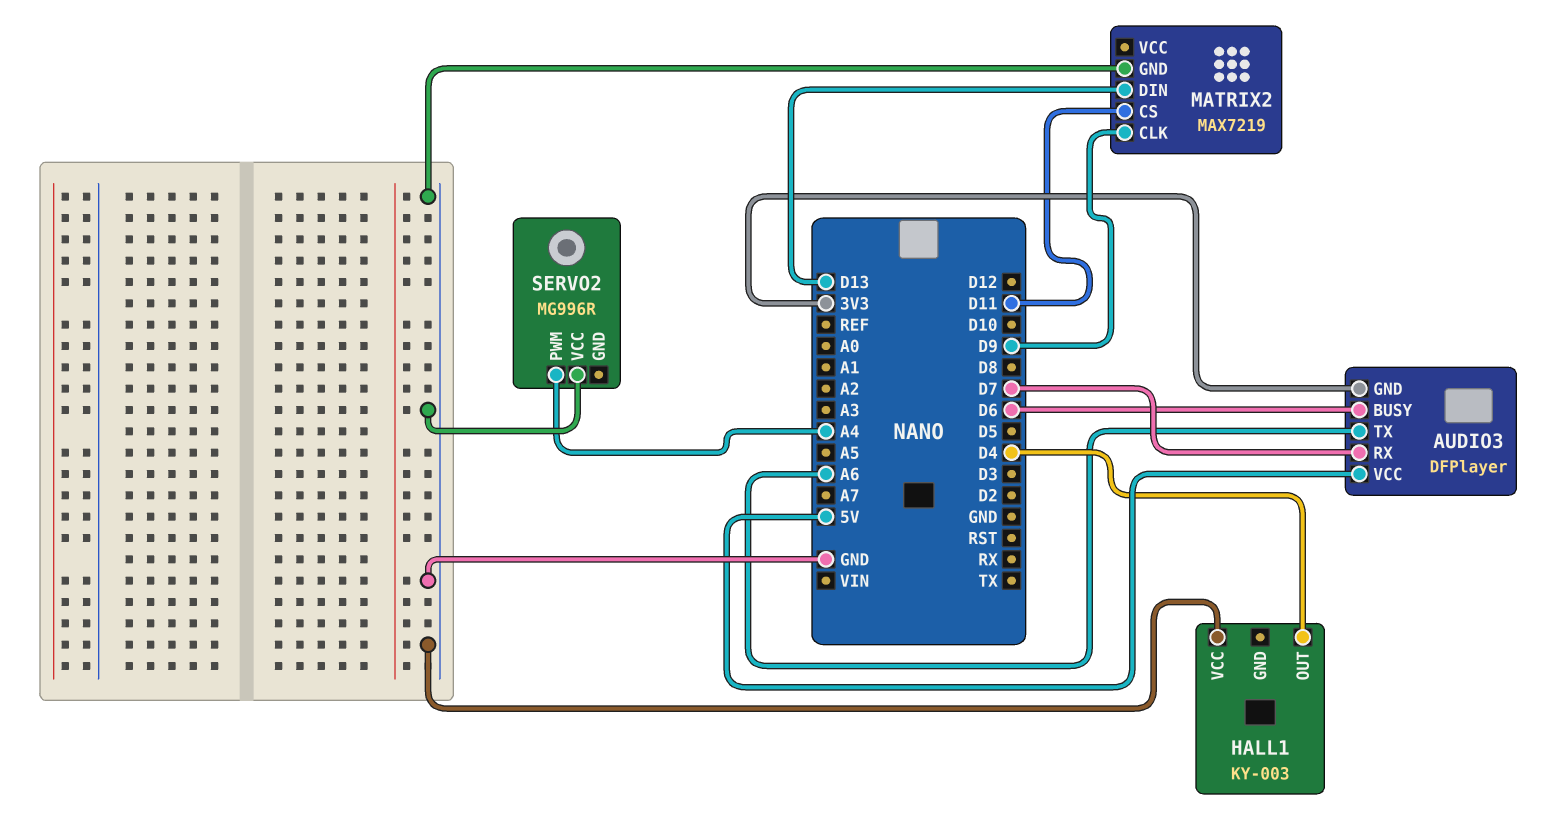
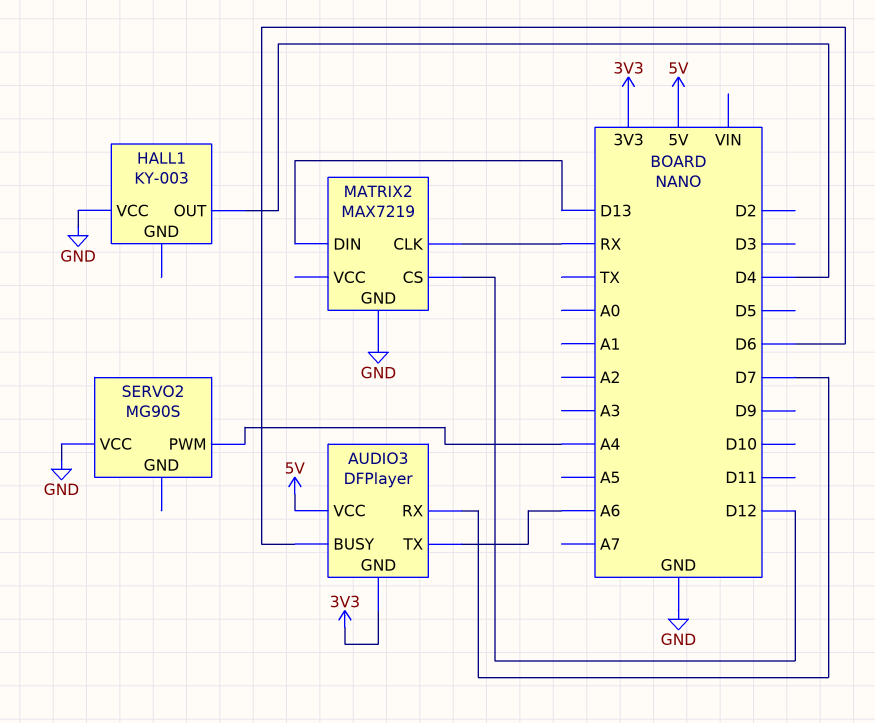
MATRIX2 pin CLK: D9 -> RX
MATRIX2 pin CS: D11 -> D12
SERVO2: MG996R -> MG90S

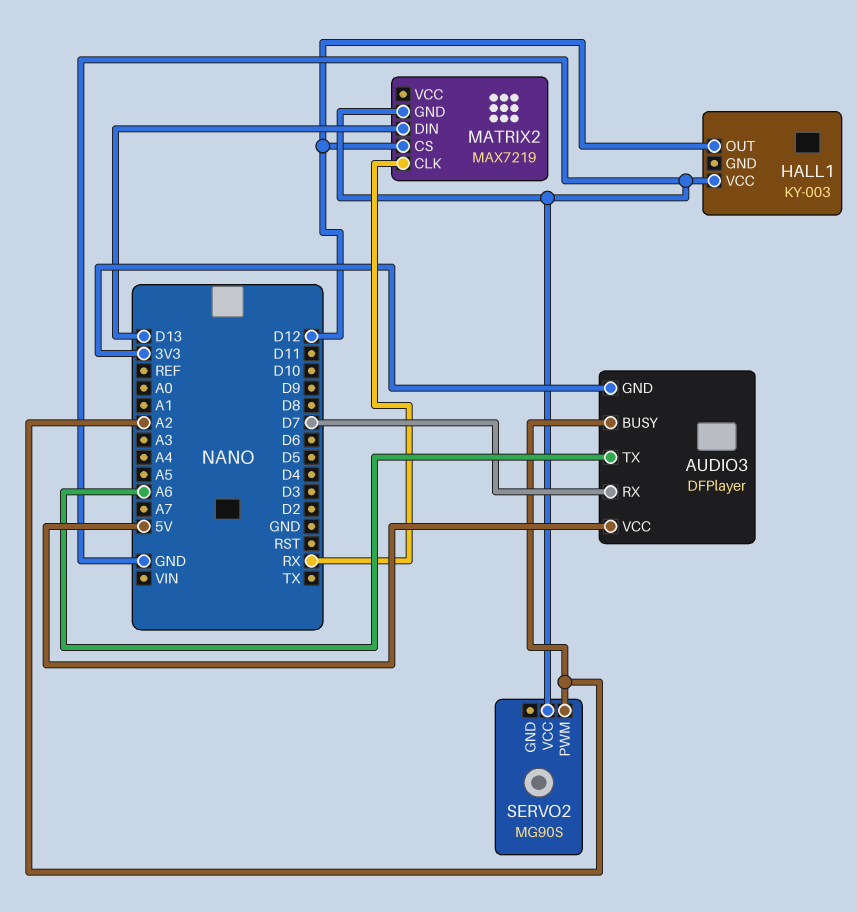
AUDIO3 pin BUSY: D6 -> A2
HALL1 pin OUT: D4 -> D12
SERVO2 pin PWM: A4 -> A2

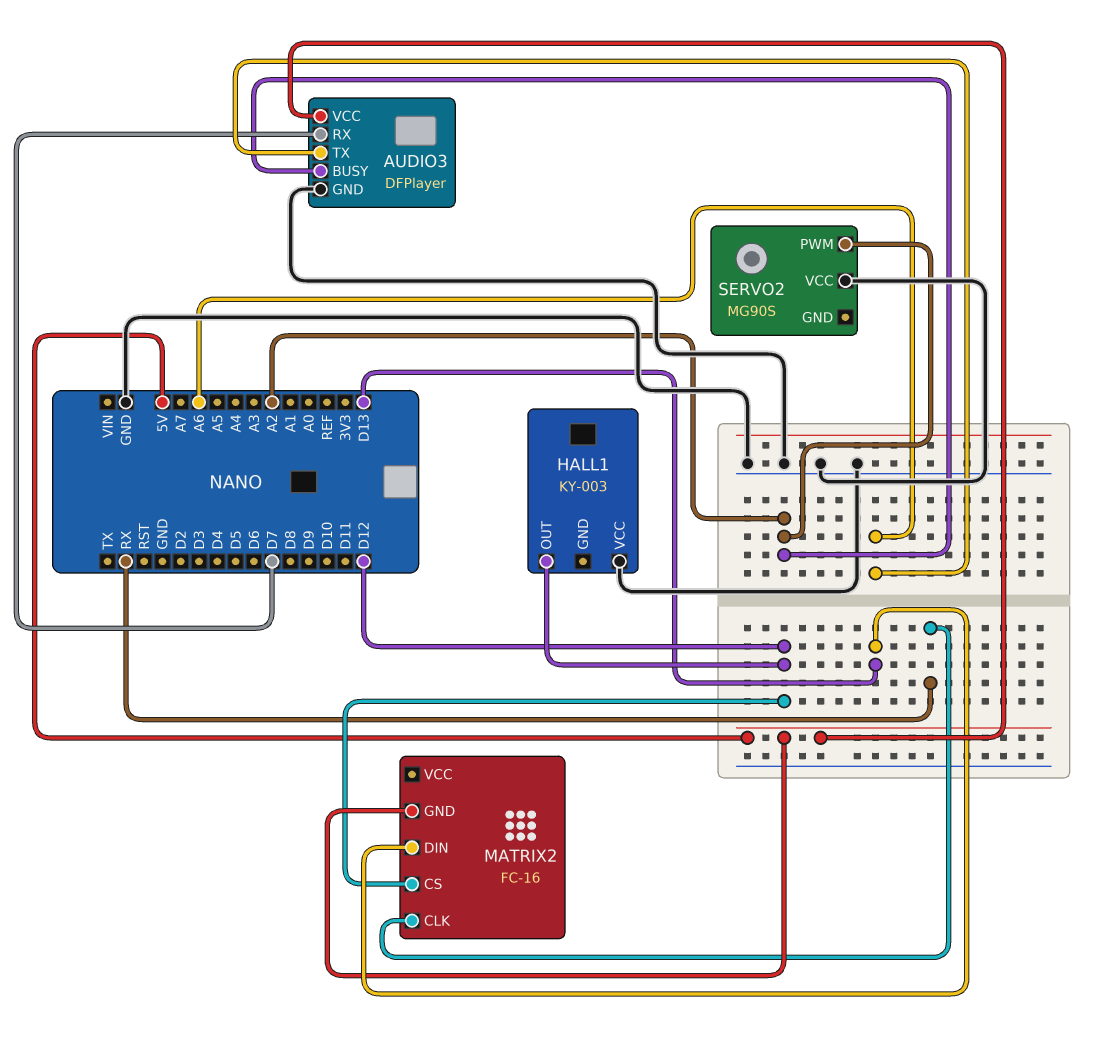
AUDIO3 pin GND: 3V3 -> GND
MATRIX2: MAX7219 -> FC-16
MATRIX2 pin GND: GND -> 5V

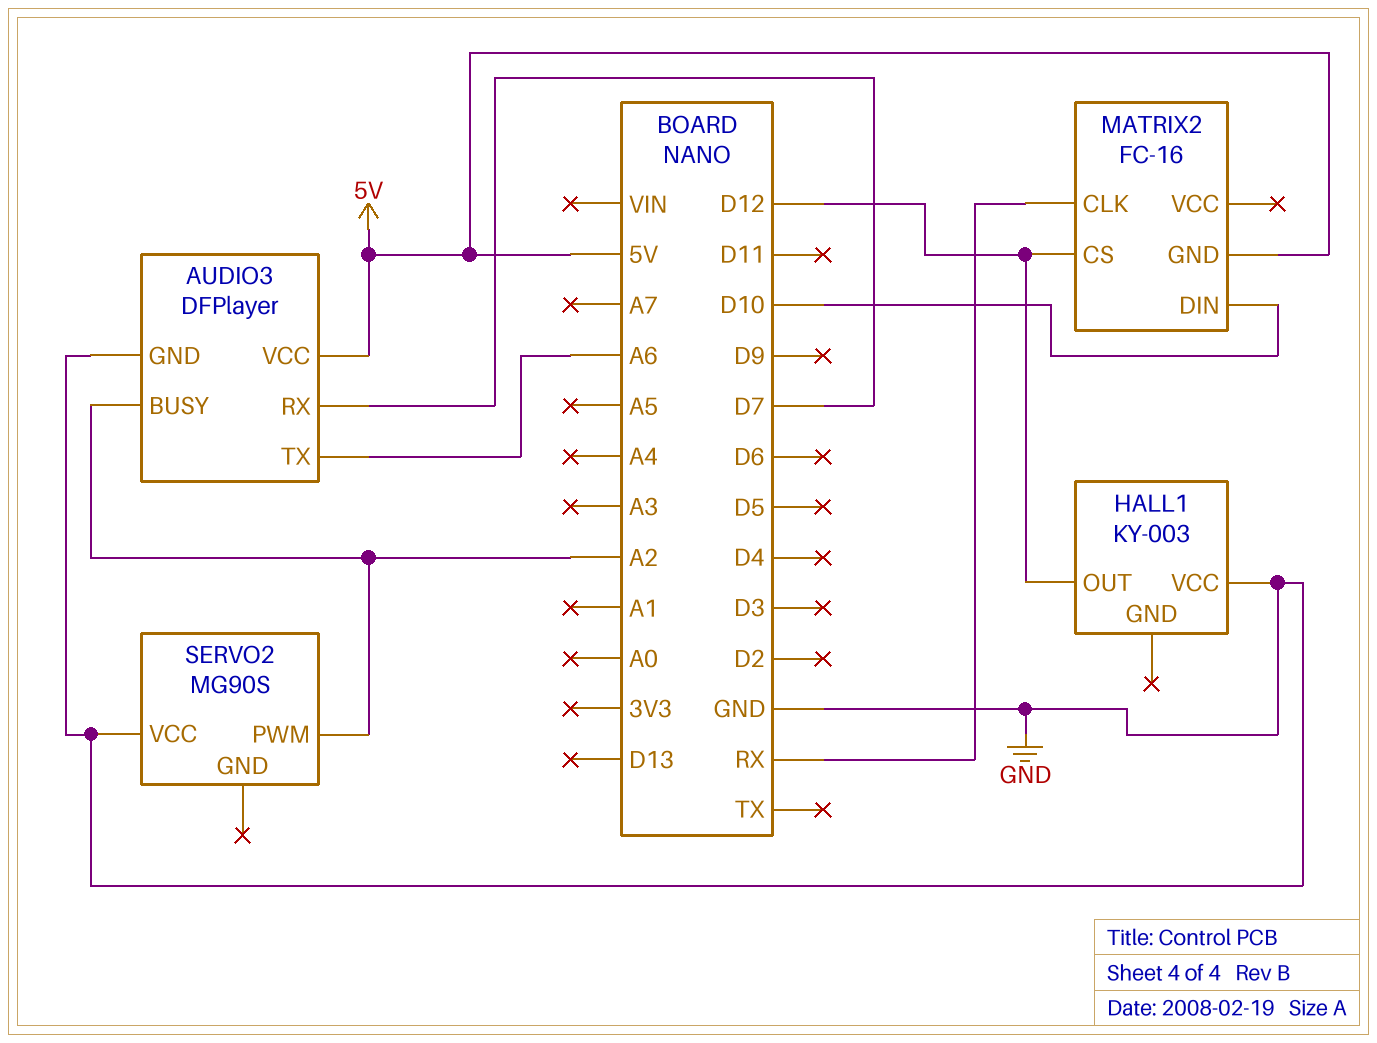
MATRIX2 pin DIN: D13 -> D10

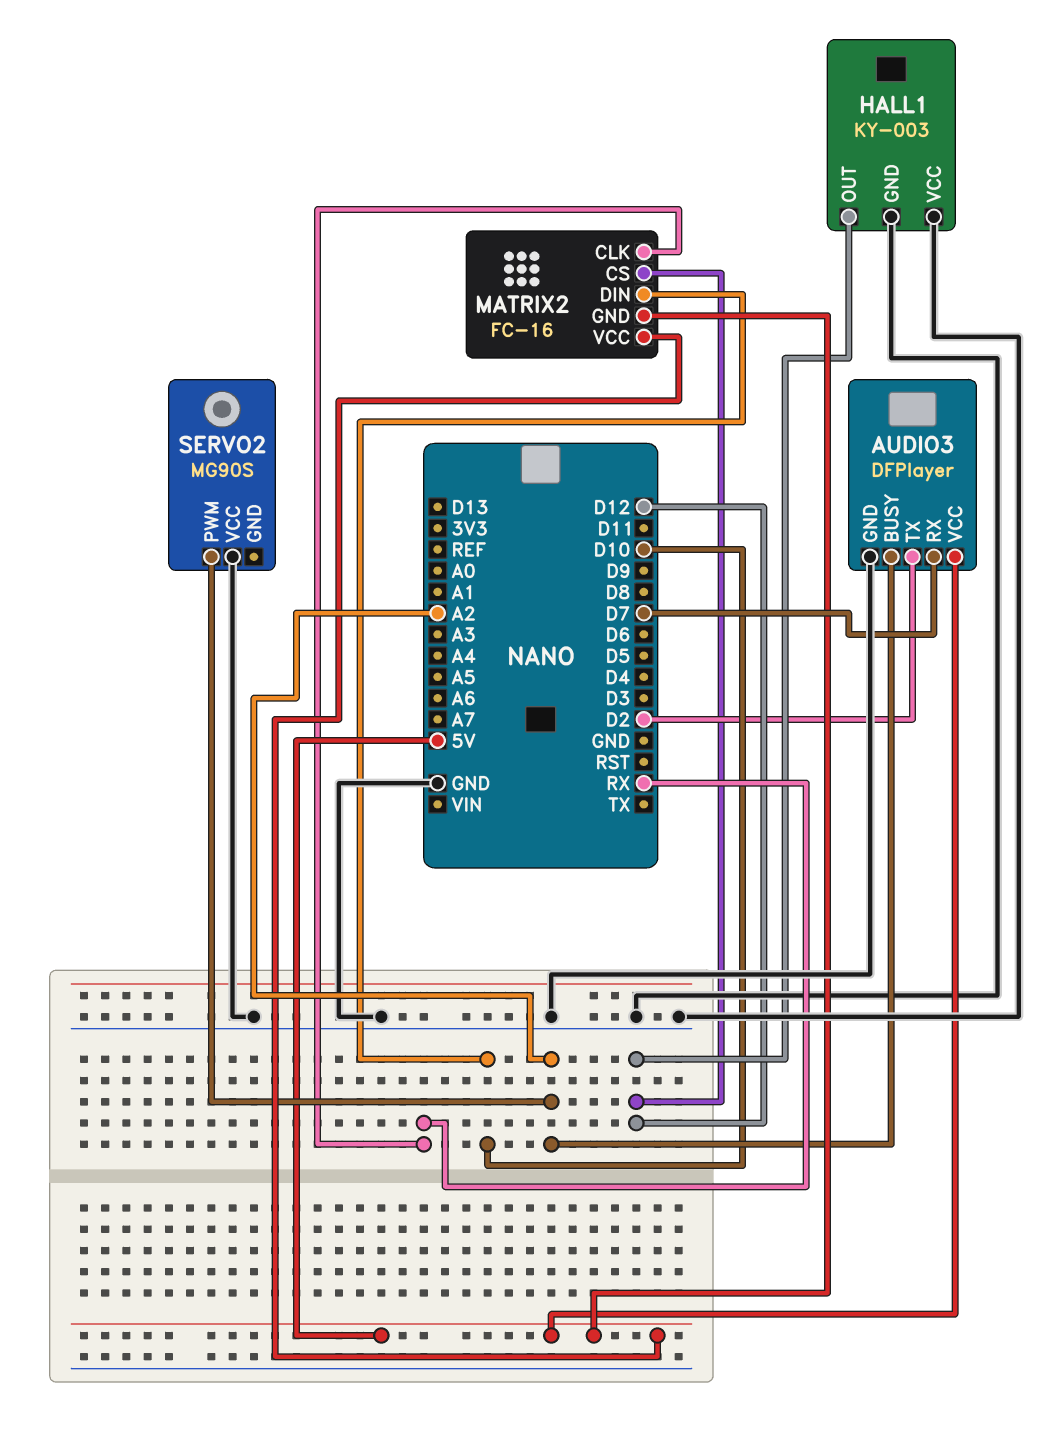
AUDIO3 pin TX: A6 -> D2
HALL1 pin GND: none -> GND
MATRIX2 pin VCC: none -> 5V

